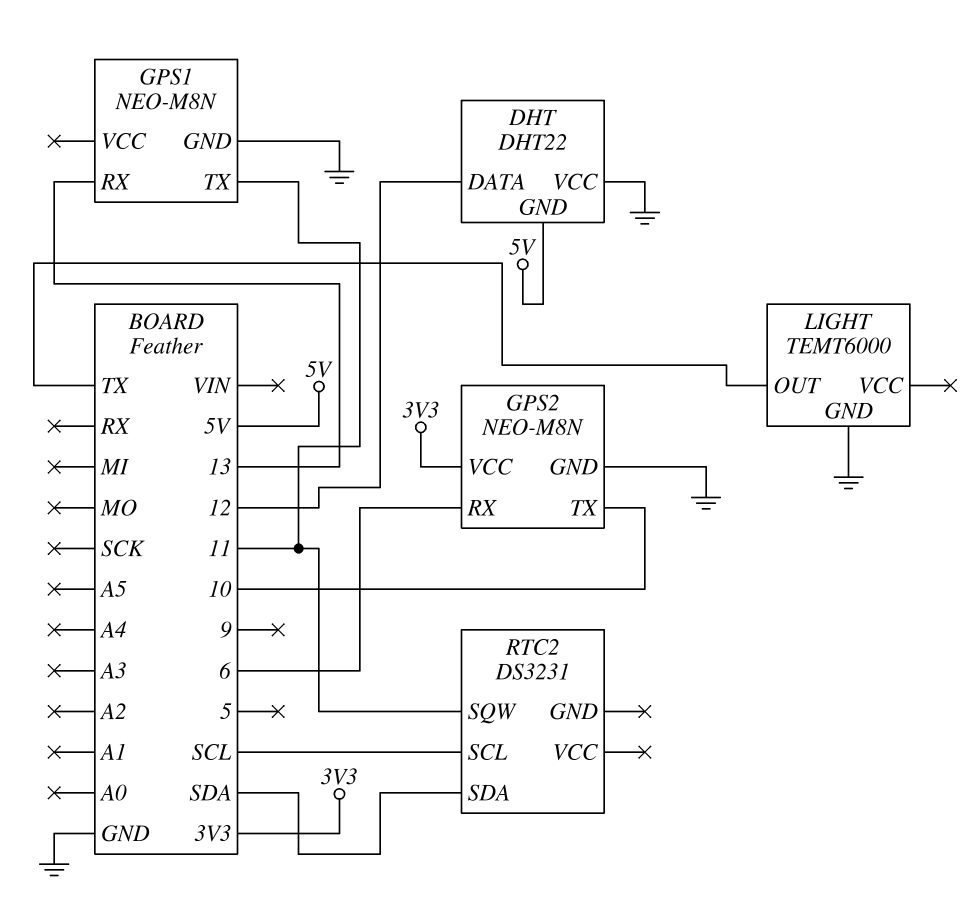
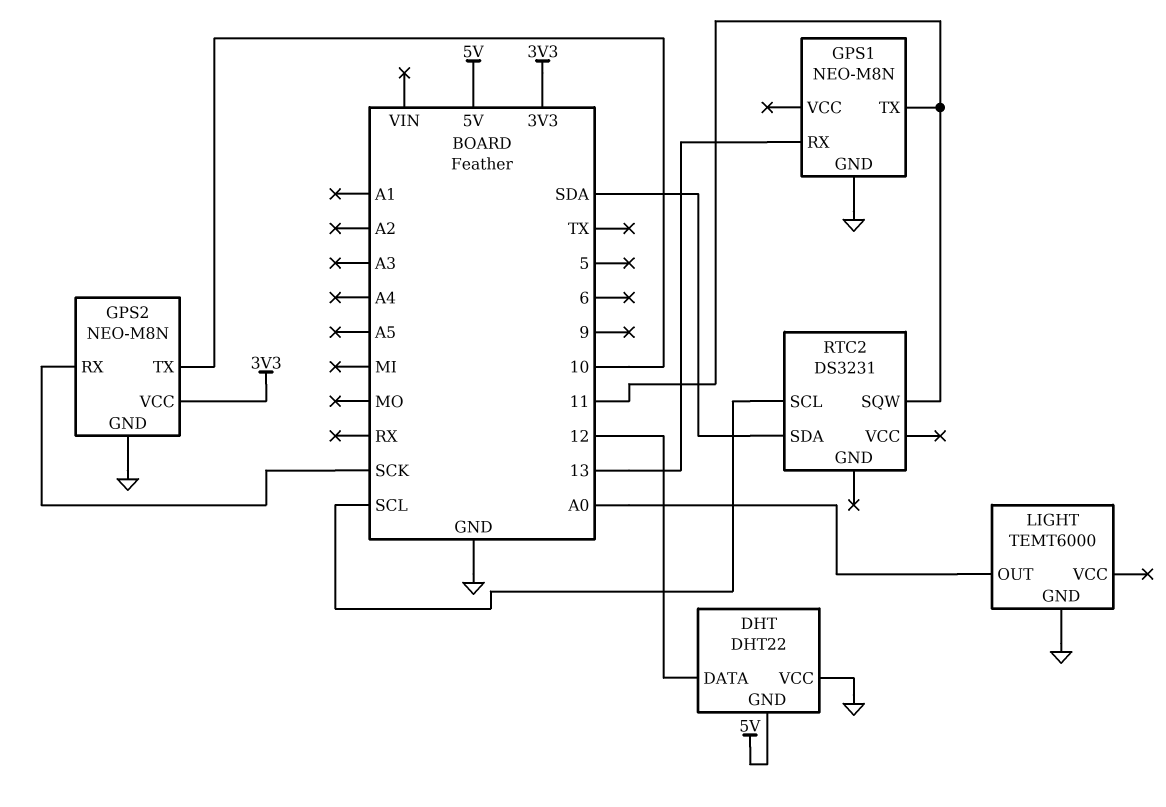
GPS2 pin RX: 6 -> SCK
LIGHT pin OUT: TX -> A0

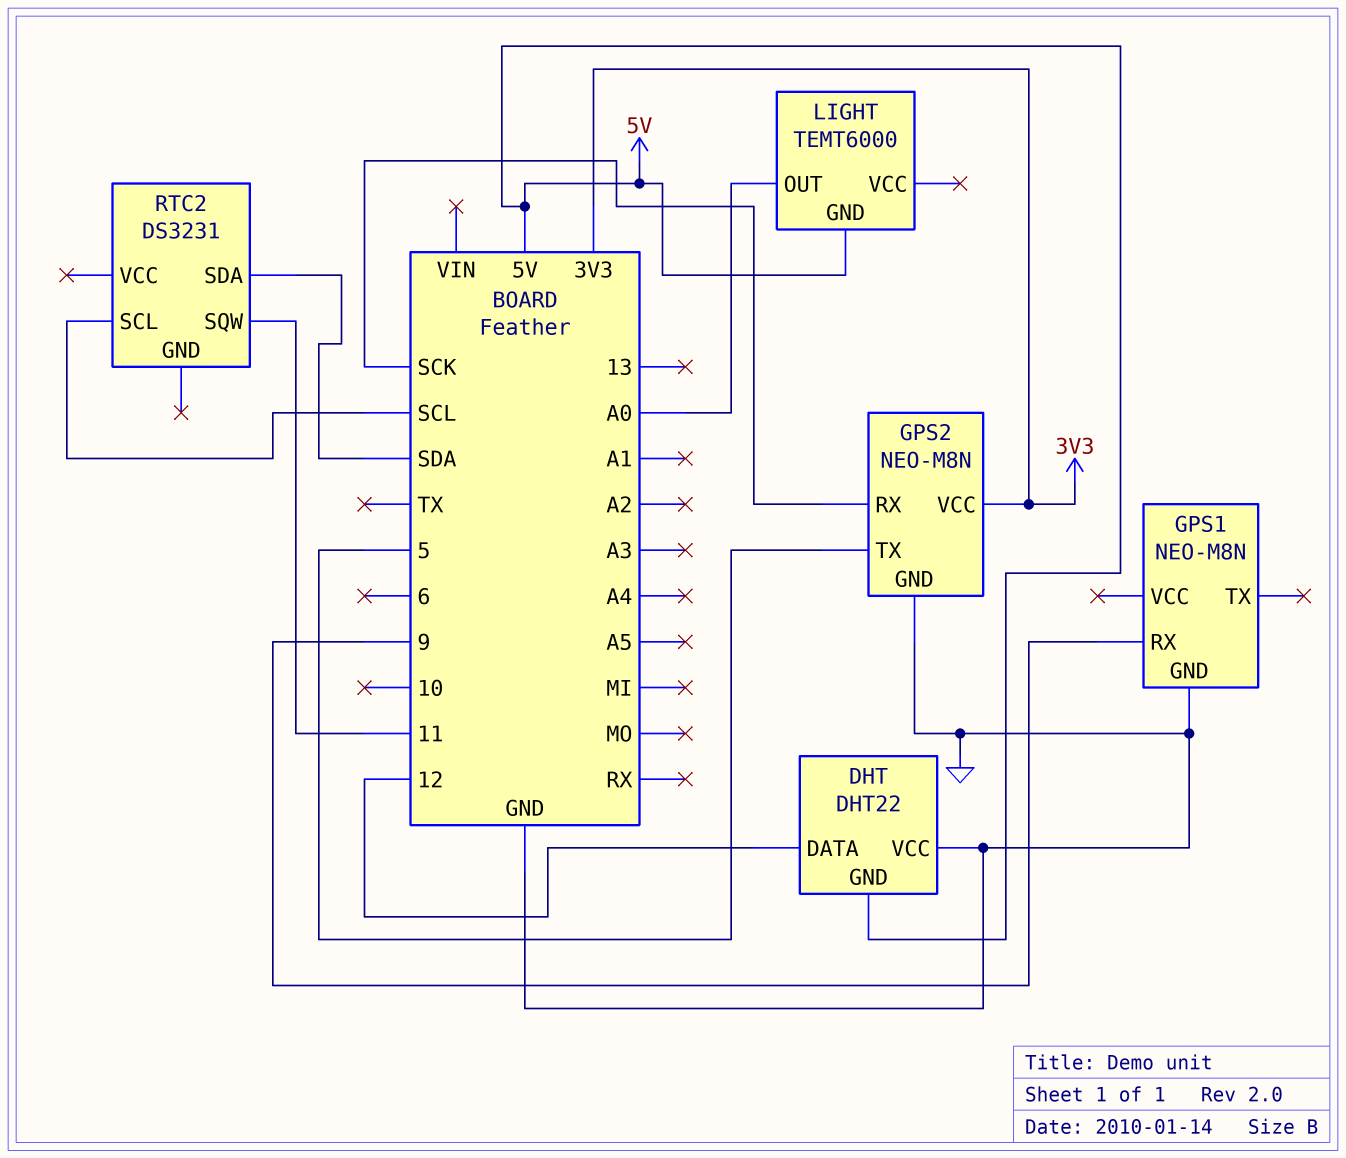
GPS1 pin RX: 13 -> 9
GPS1 pin TX: 11 -> none
GPS2 pin TX: 10 -> 5
LIGHT pin GND: GND -> 5V

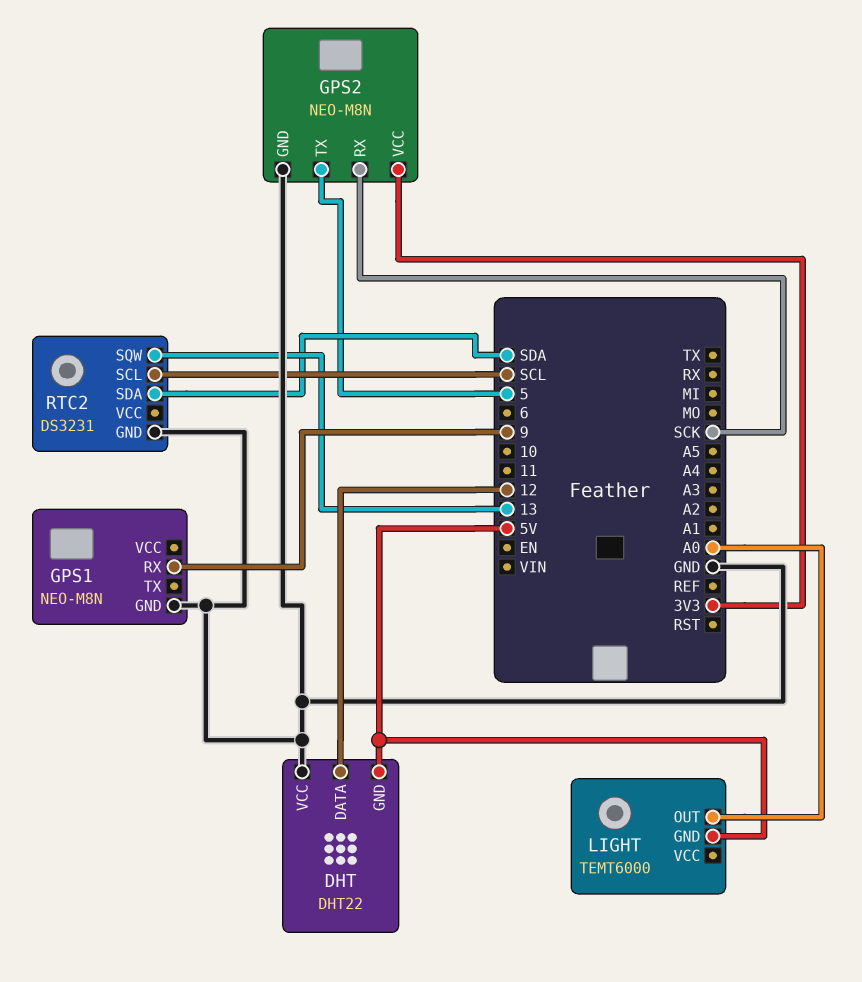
RTC2 pin GND: none -> GND
RTC2 pin SQW: 11 -> 13

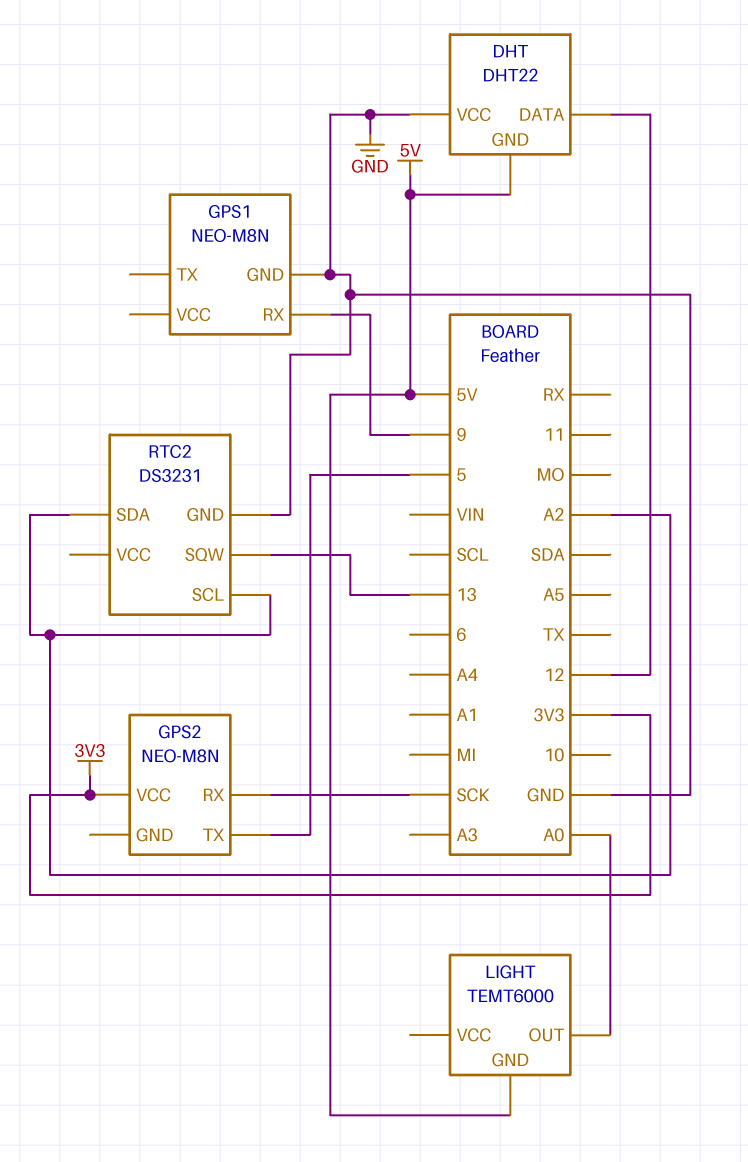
GPS2 pin GND: GND -> none
RTC2 pin SCL: SCL -> A2
RTC2 pin SDA: SDA -> A2

